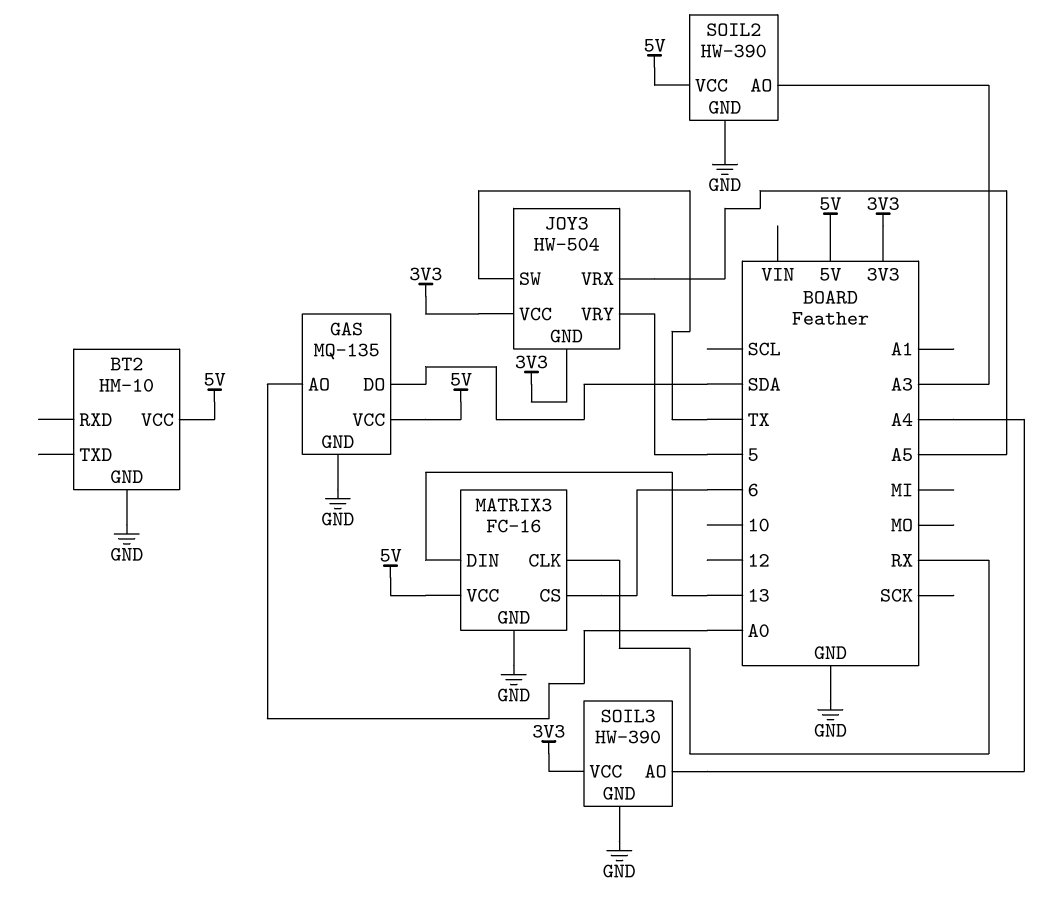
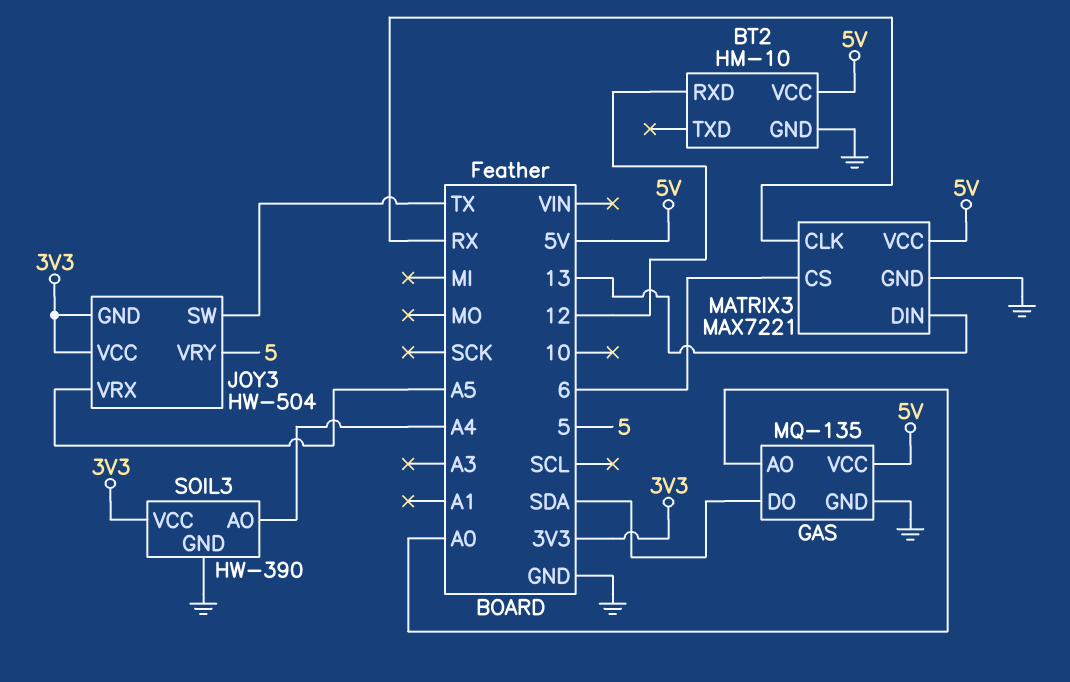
BT2 pin RXD: none -> 12
MATRIX3: FC-16 -> MAX7221
SOIL2: HW-390 -> none
SOIL2 pin AO: A3 -> none
SOIL2 pin GND: GND -> none
SOIL2 pin VCC: 5V -> none

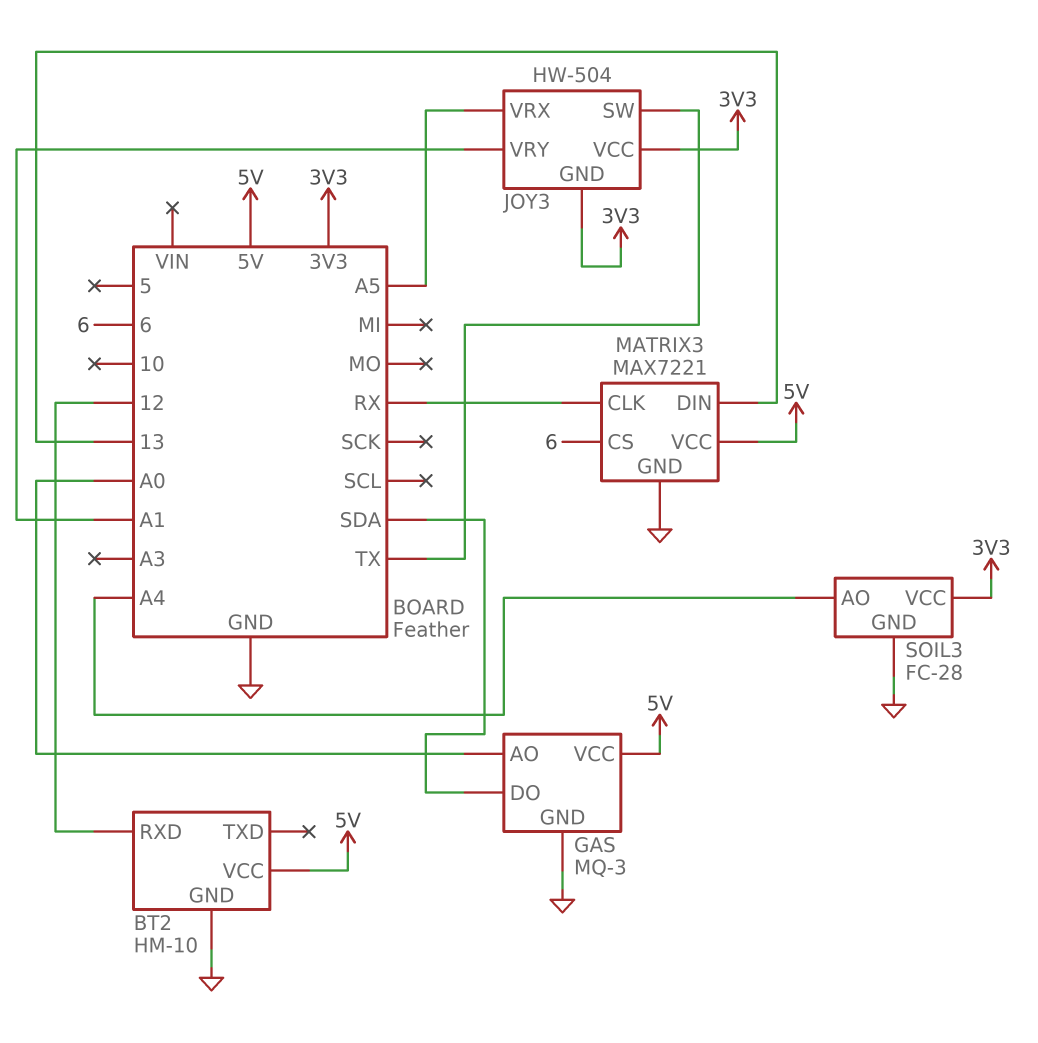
GAS: MQ-135 -> MQ-3
JOY3 pin VRY: 5 -> A1
SOIL3: HW-390 -> FC-28

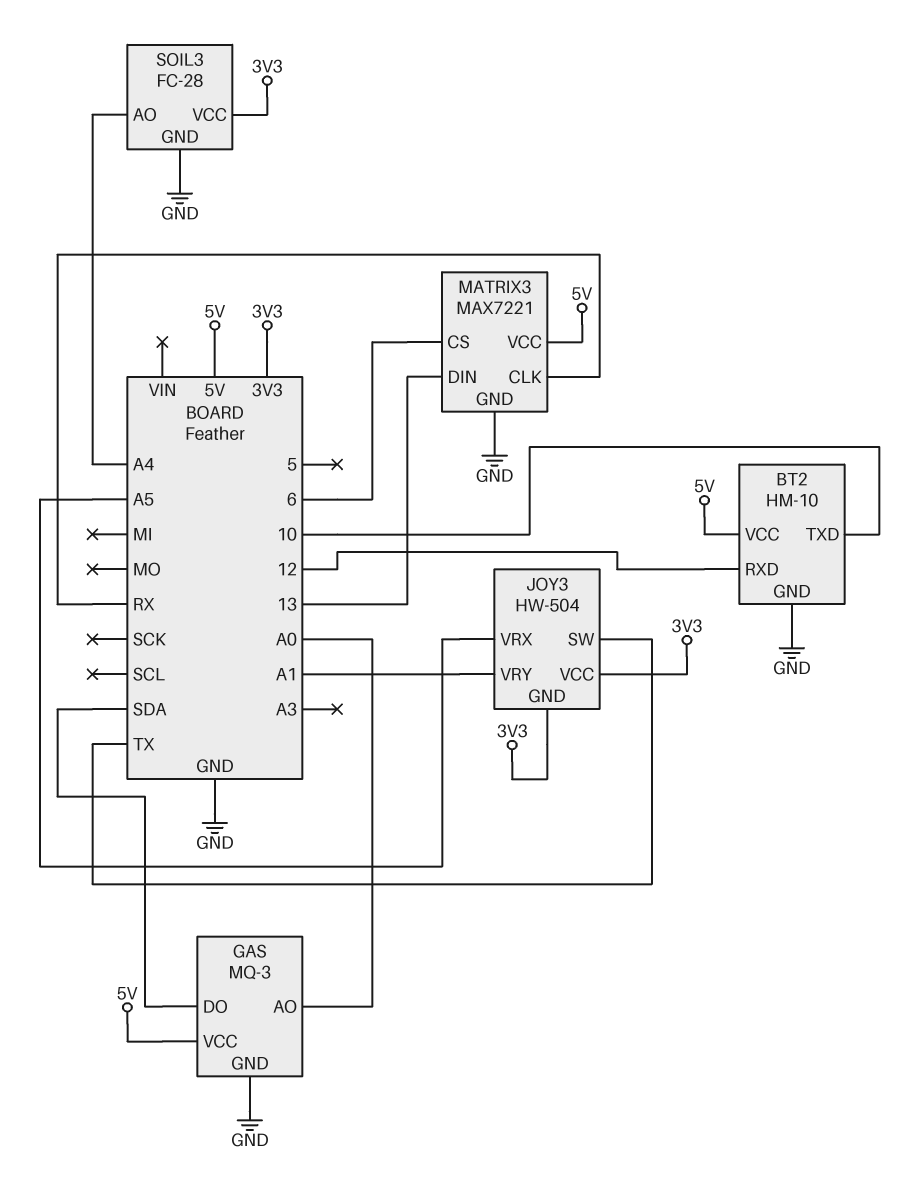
BT2 pin TXD: none -> 10

